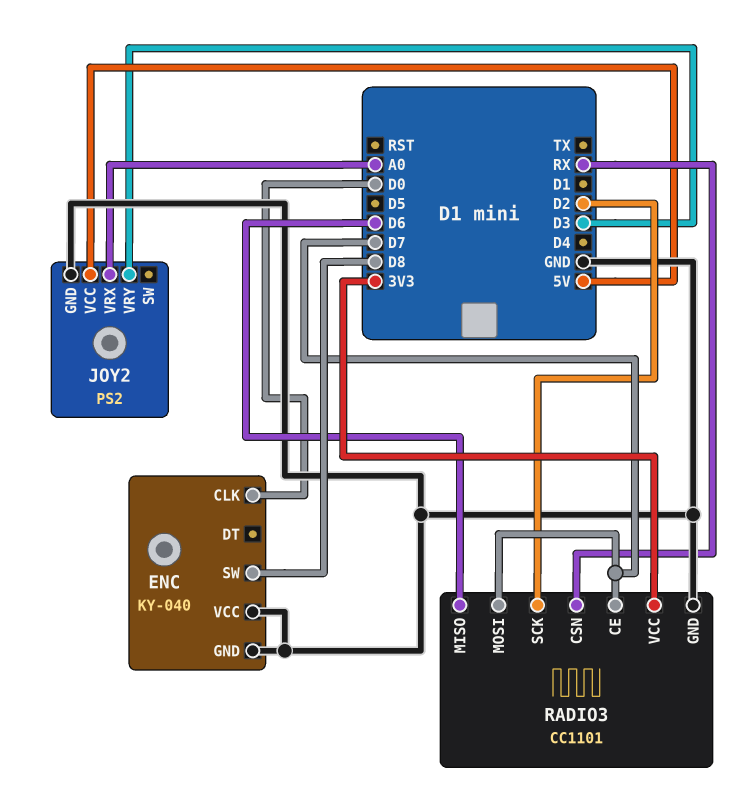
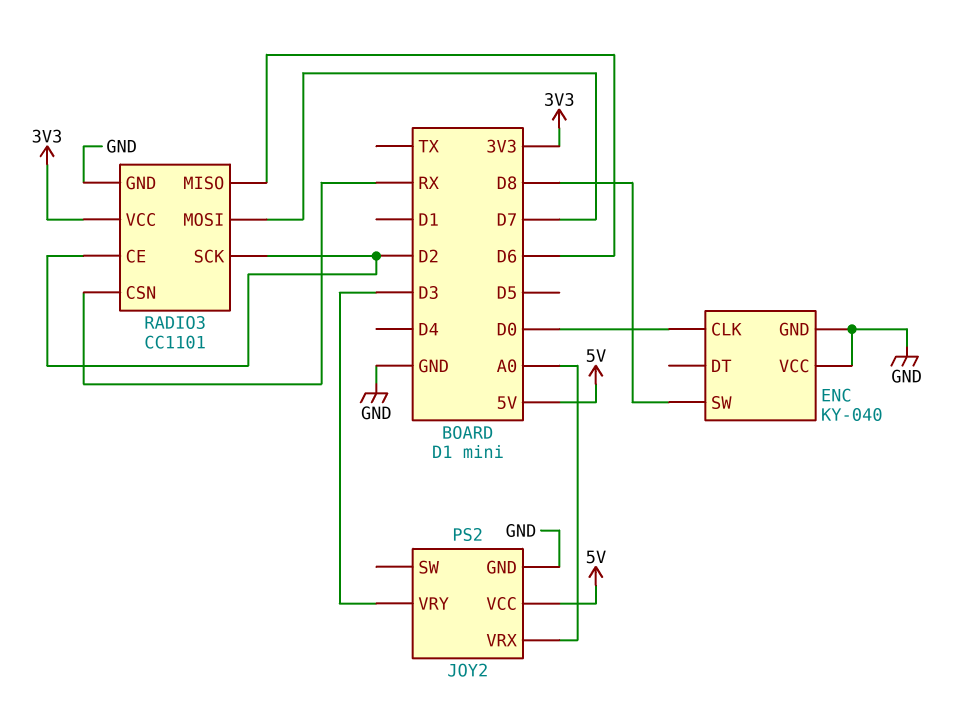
RADIO3 pin CE: D7 -> D2

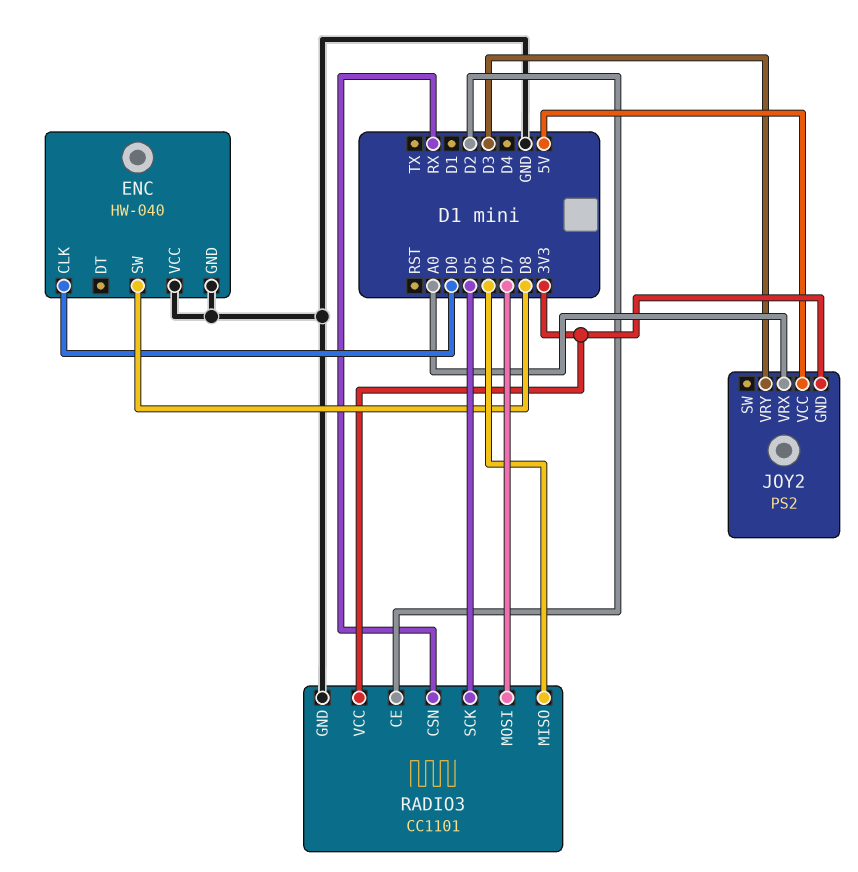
ENC: KY-040 -> HW-040
JOY2 pin GND: GND -> 3V3
RADIO3 pin SCK: D2 -> D5

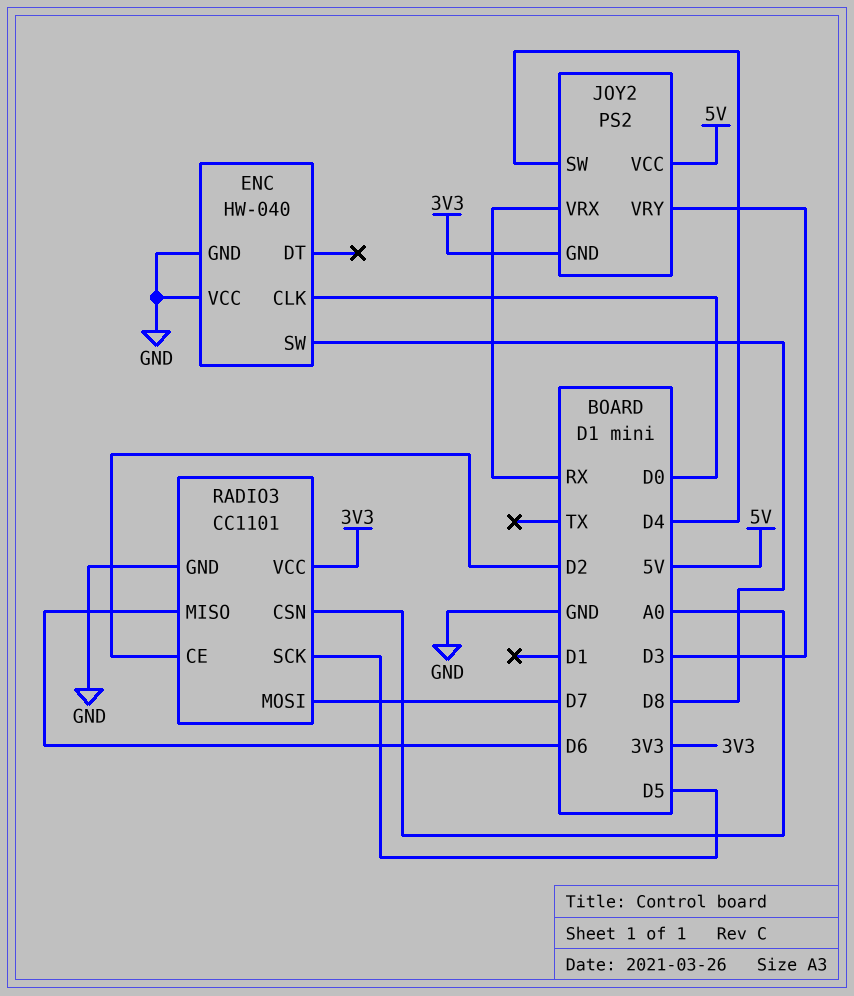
JOY2 pin SW: none -> D4
JOY2 pin VRX: A0 -> RX
RADIO3 pin CSN: RX -> A0

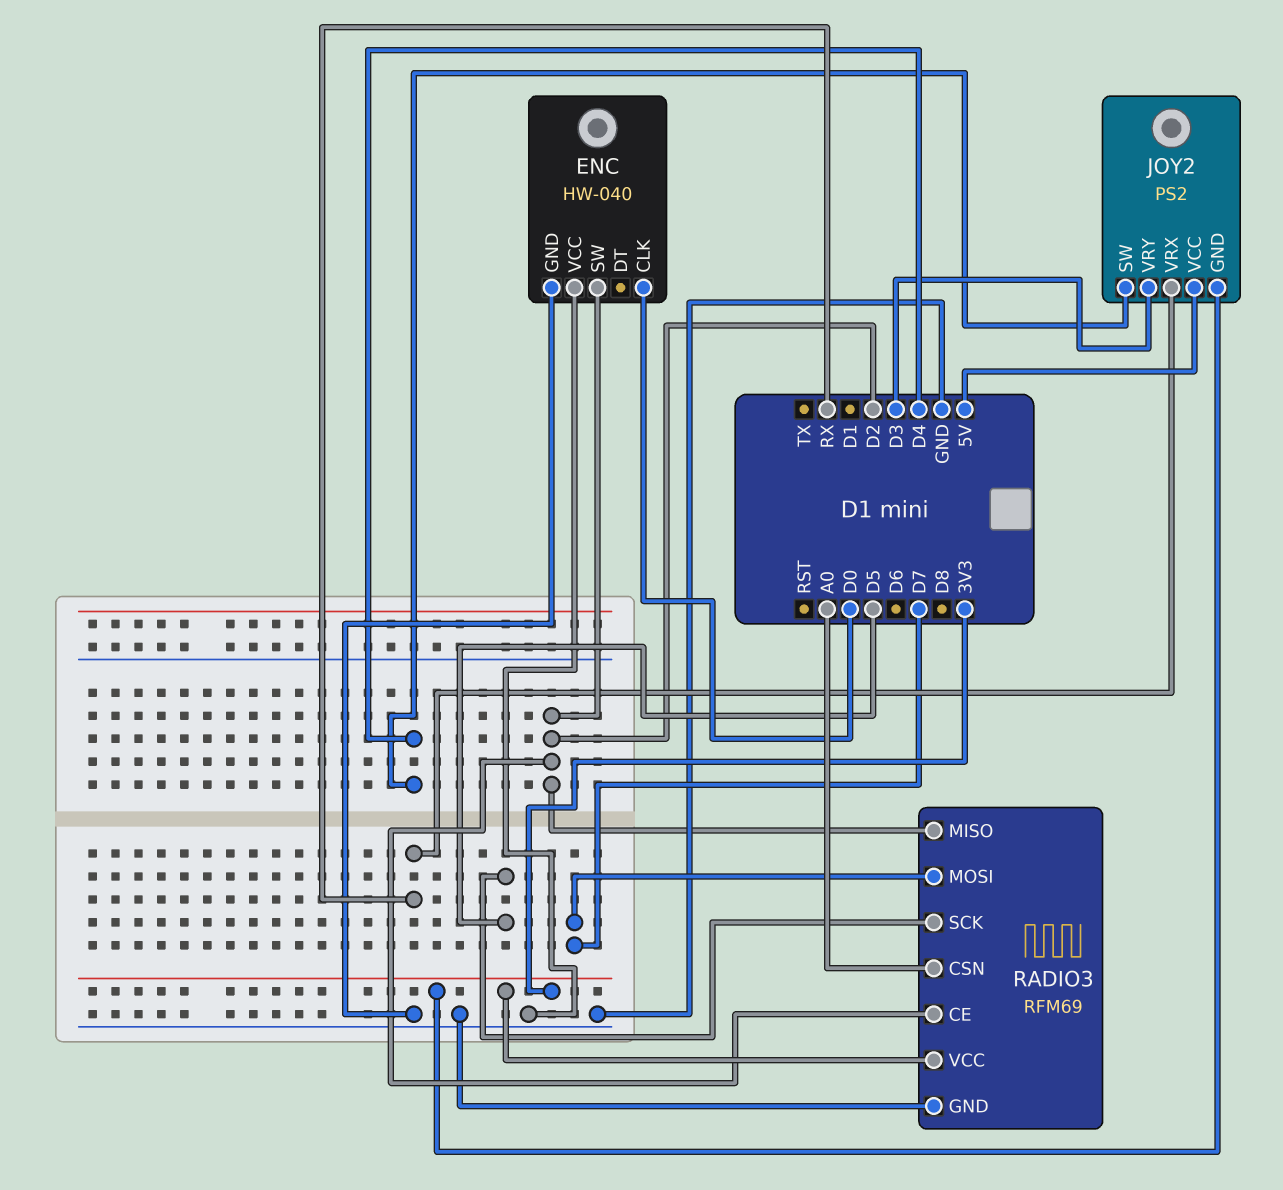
ENC pin SW: D8 -> D2
RADIO3: CC1101 -> RFM69
RADIO3 pin MISO: D6 -> D2

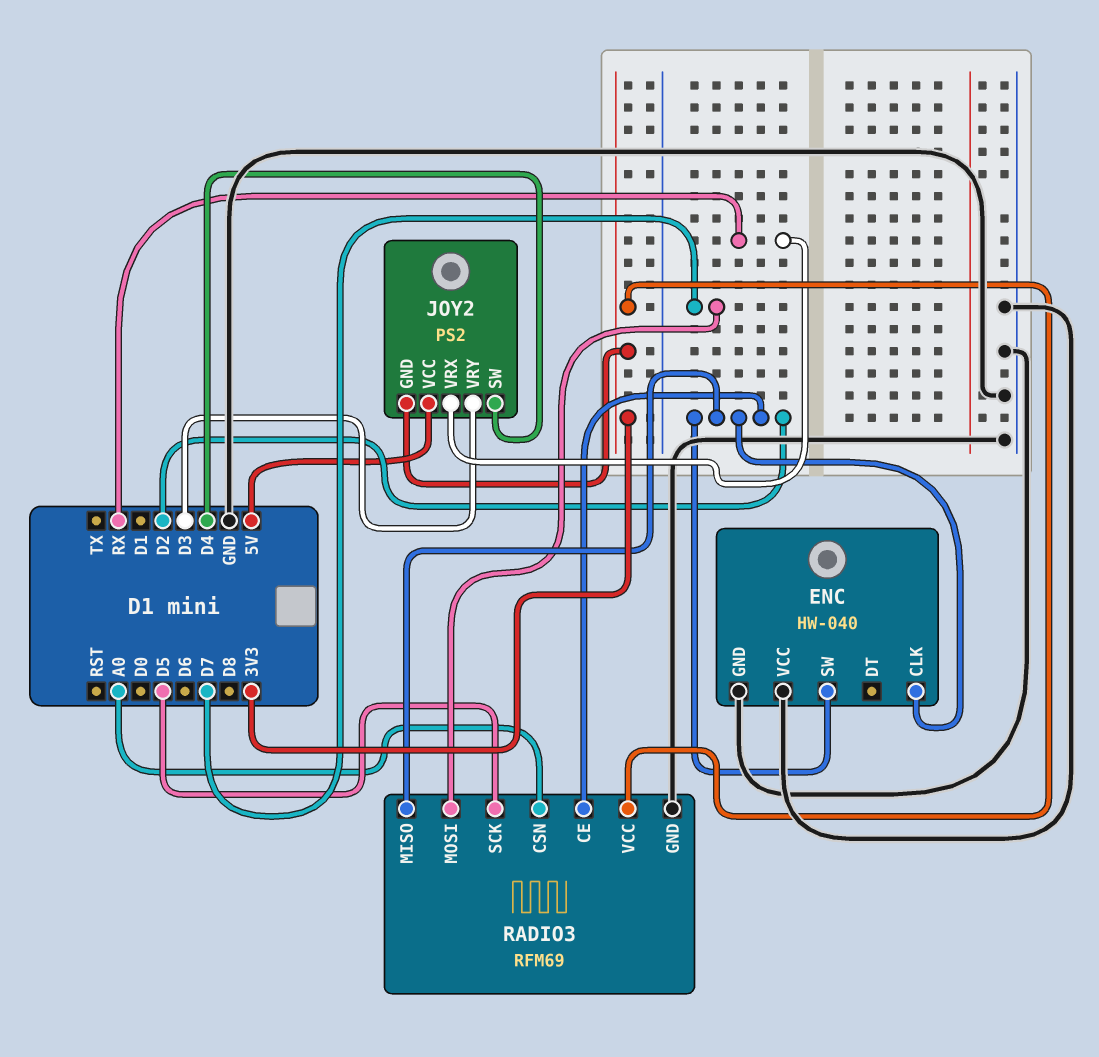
ENC pin CLK: D0 -> D2

